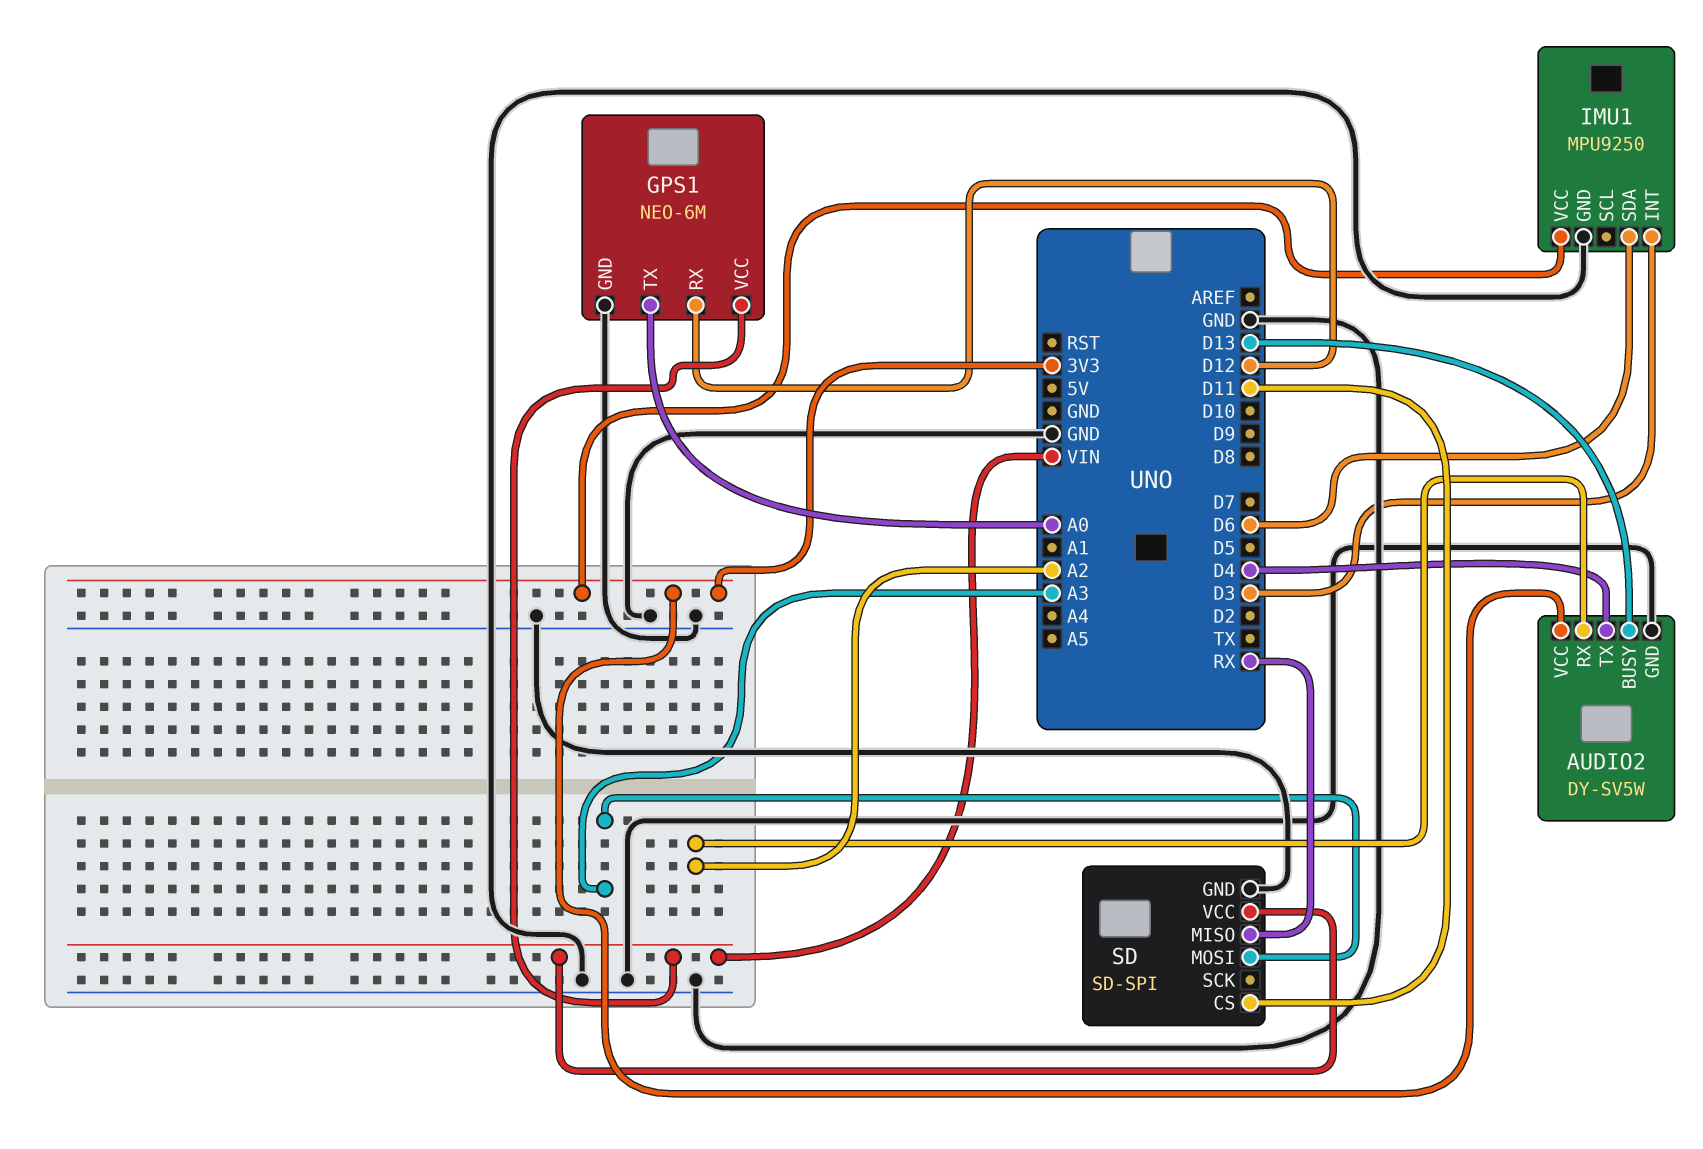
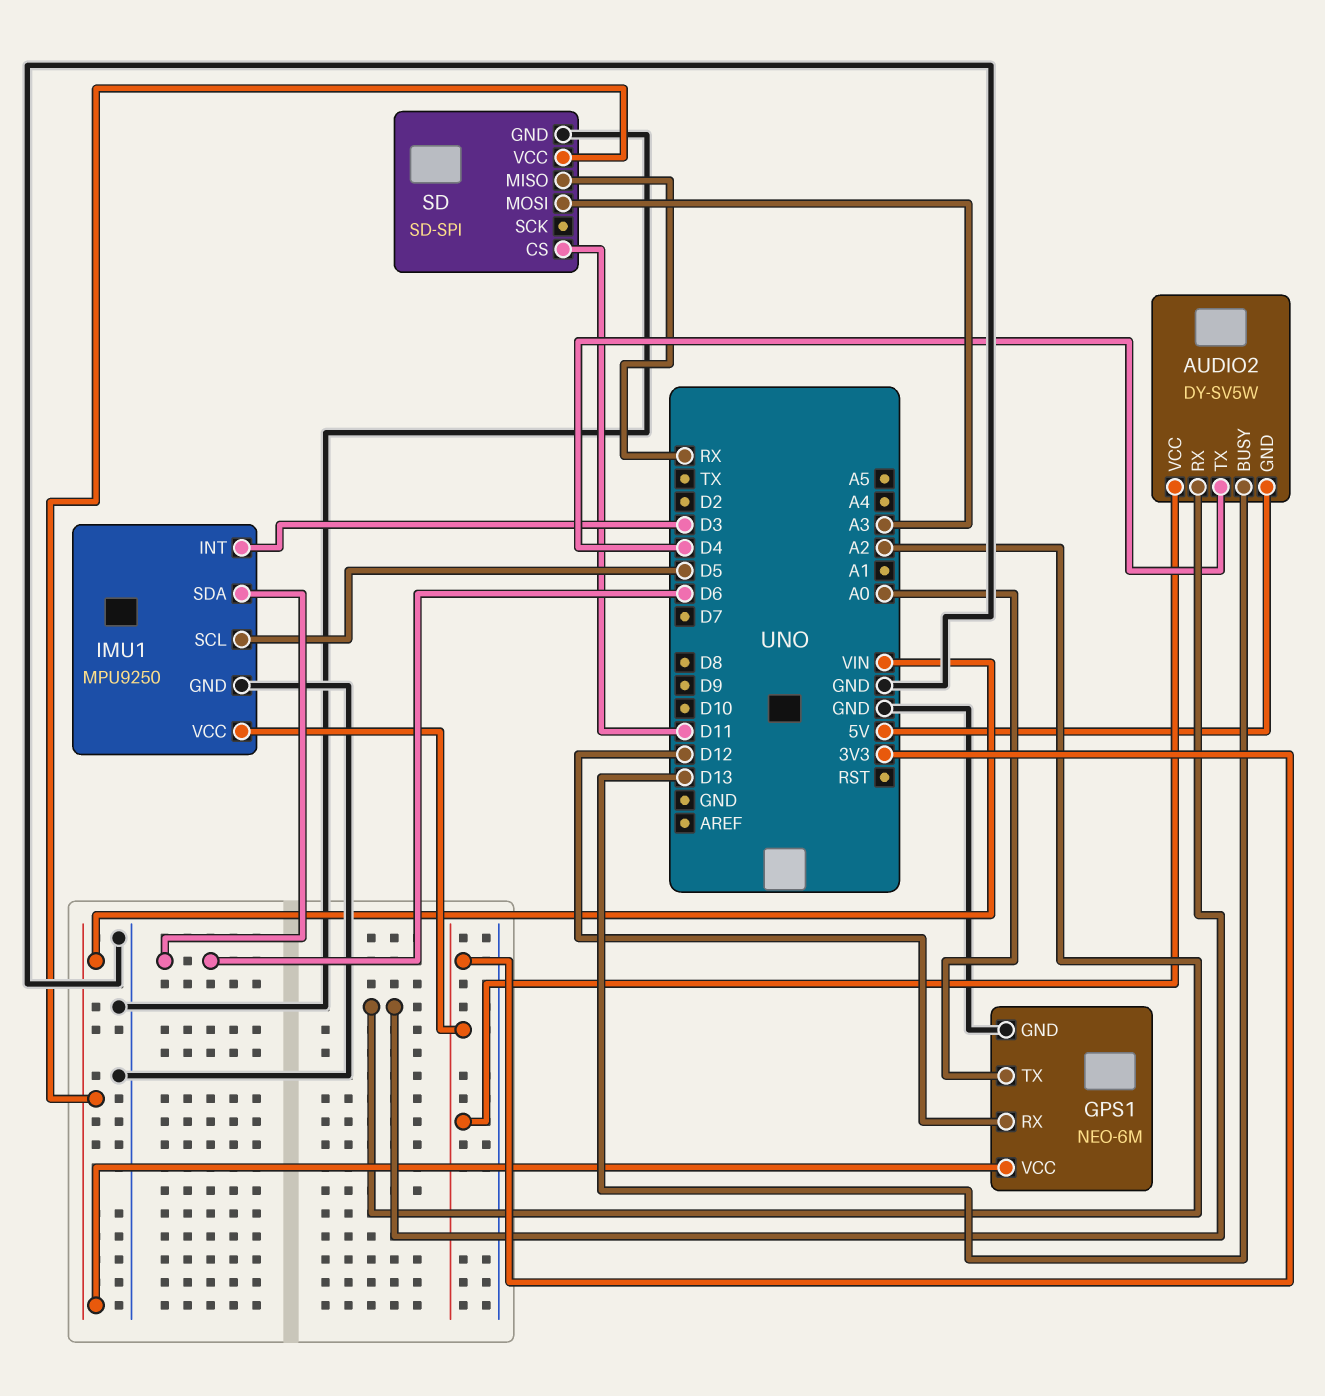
AUDIO2 pin GND: GND -> 5V
IMU1 pin SCL: none -> D5

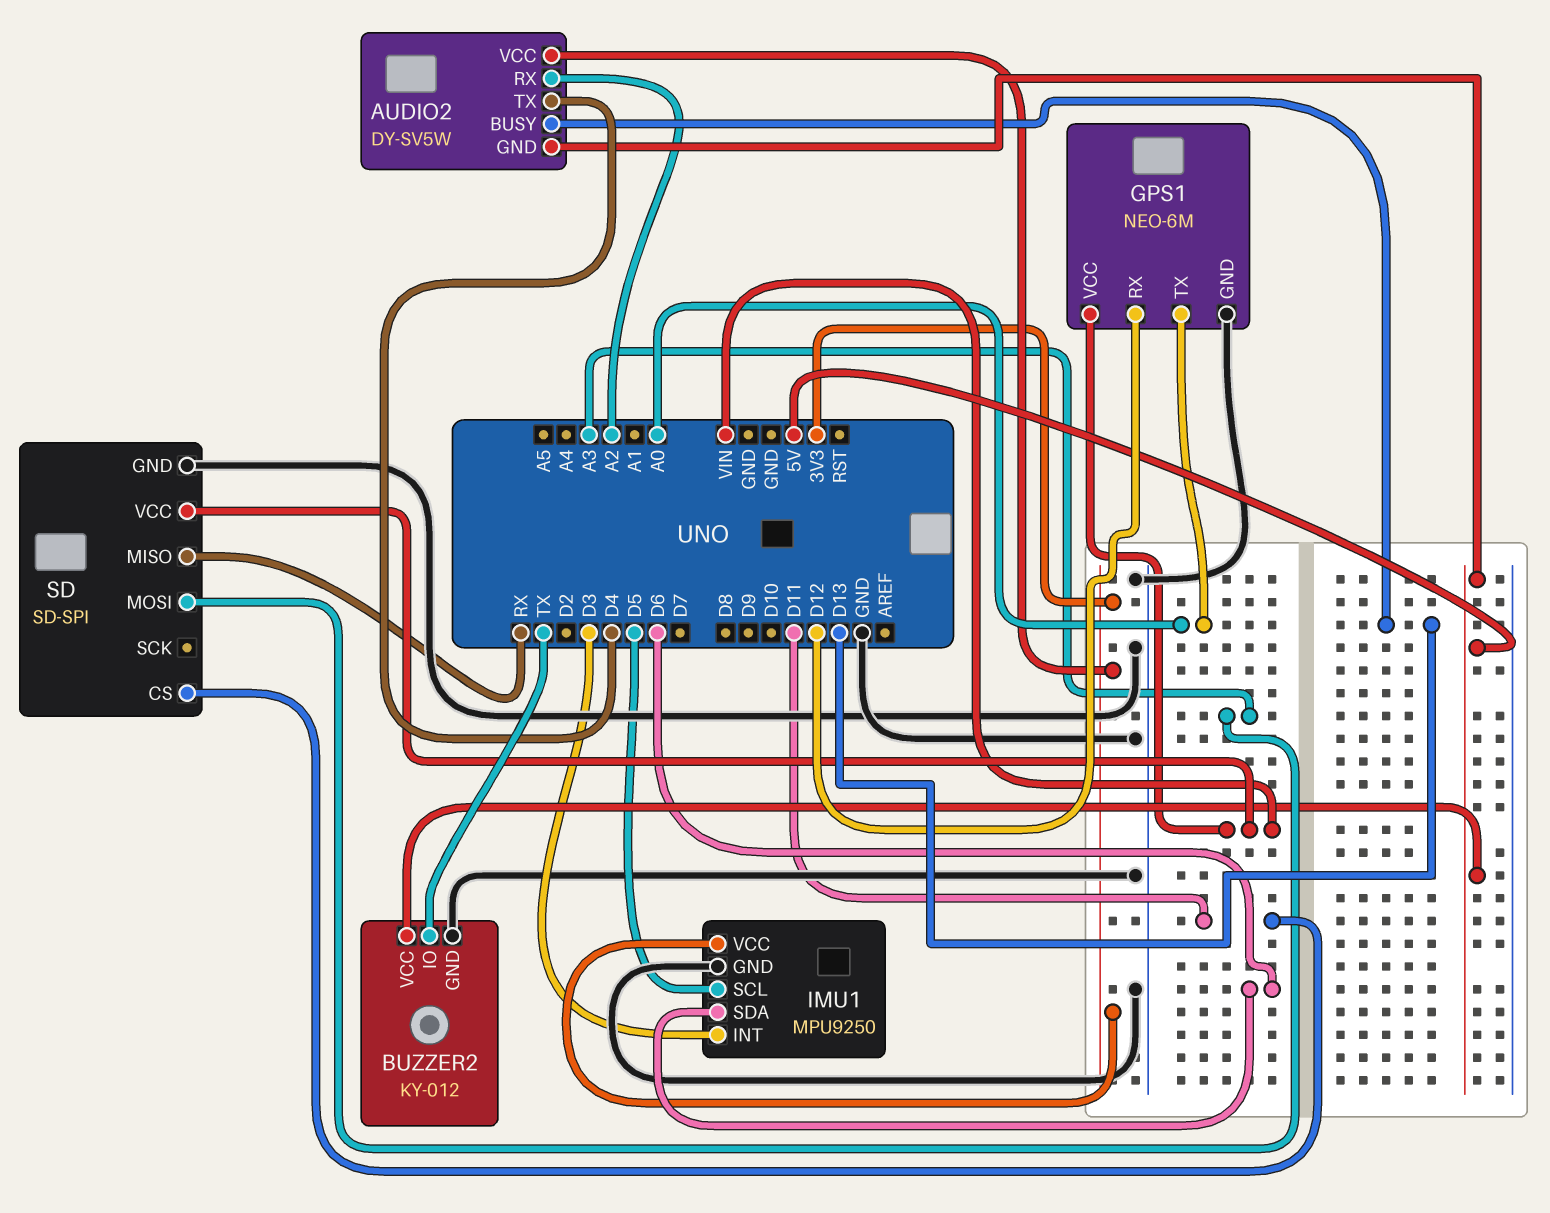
BUZZER2: none -> KY-012
BUZZER2 pin GND: none -> GND
BUZZER2 pin IO: none -> TX
BUZZER2 pin VCC: none -> 5V

